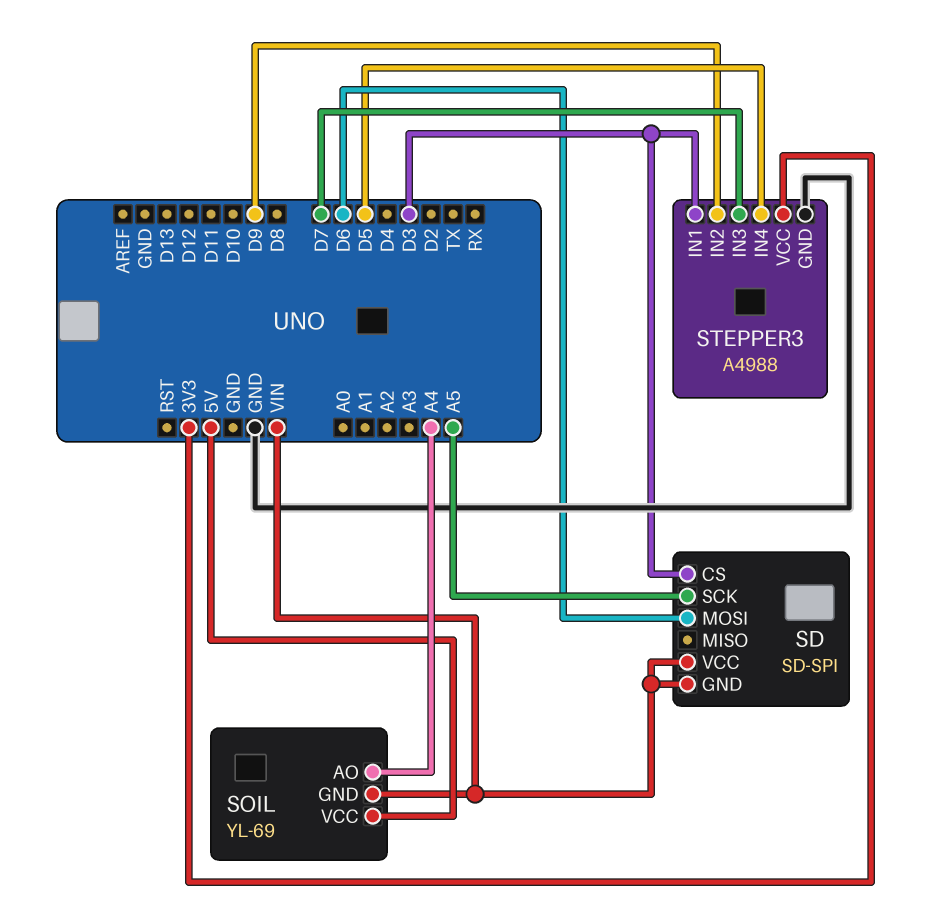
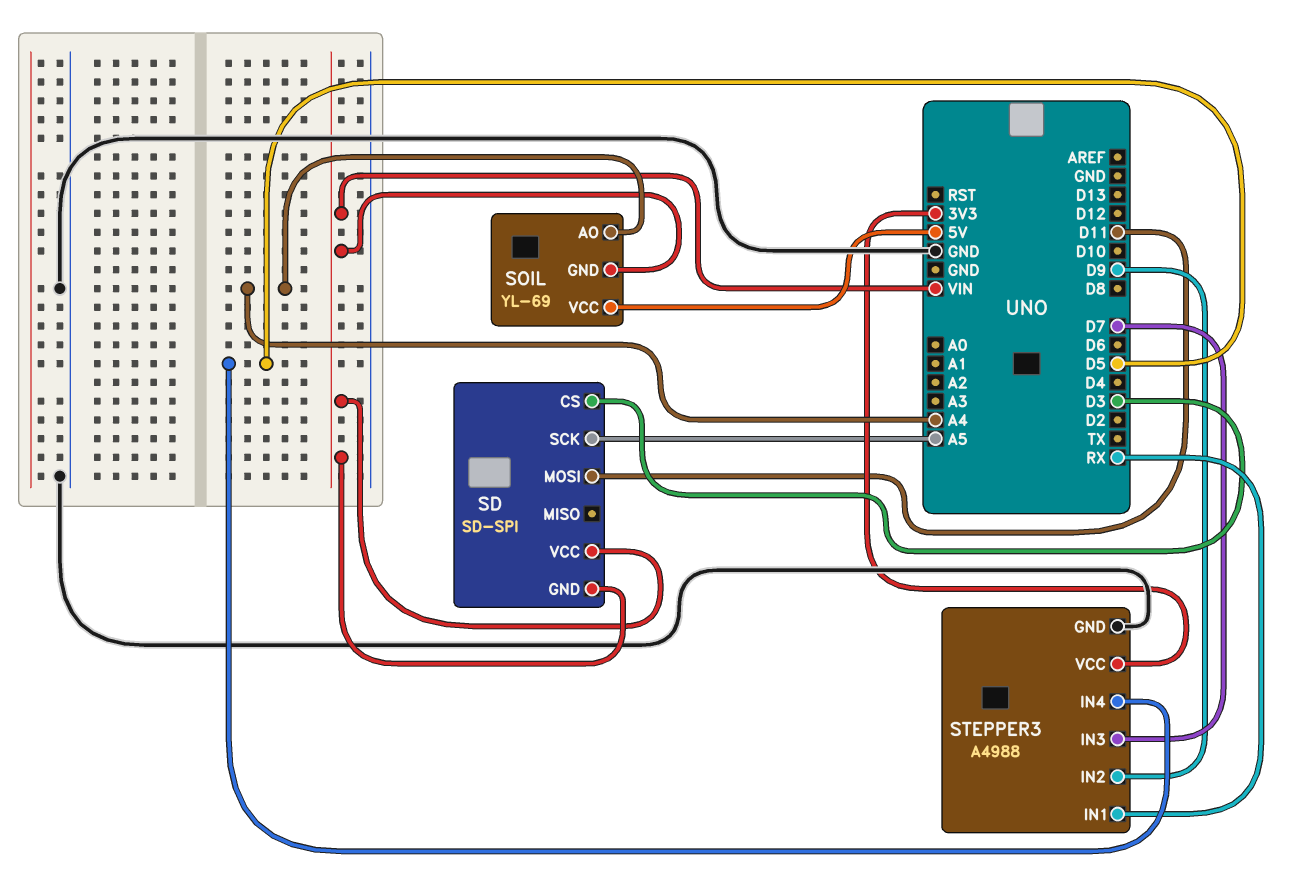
SD pin MOSI: D6 -> D11
STEPPER3 pin IN1: D3 -> RX

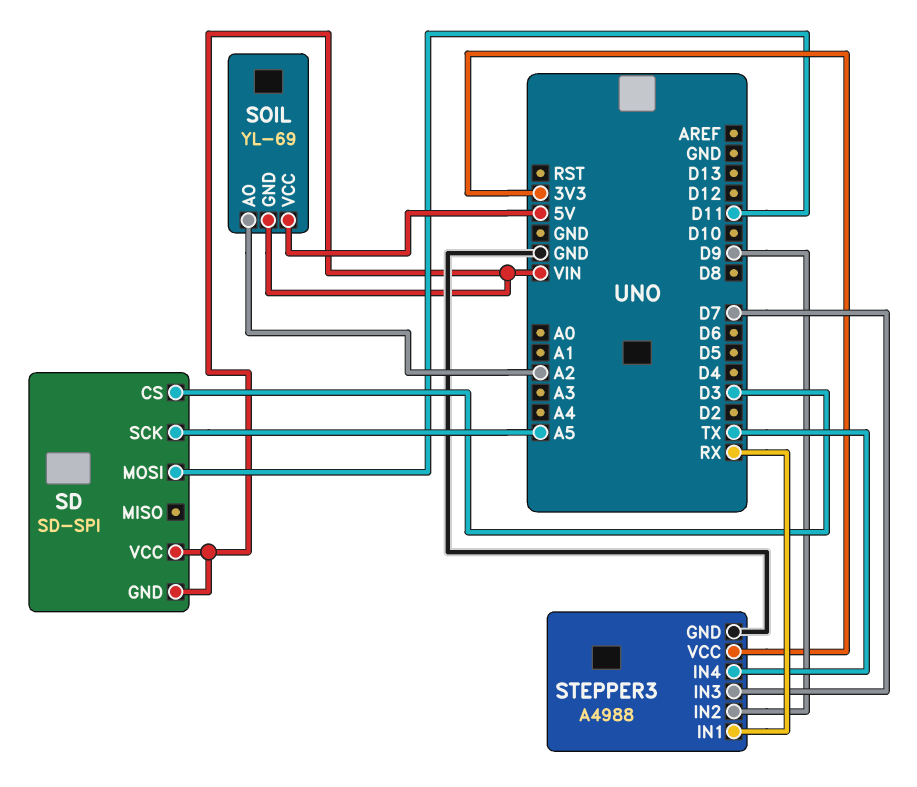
SOIL pin AO: A4 -> A2
STEPPER3 pin IN4: D5 -> TX

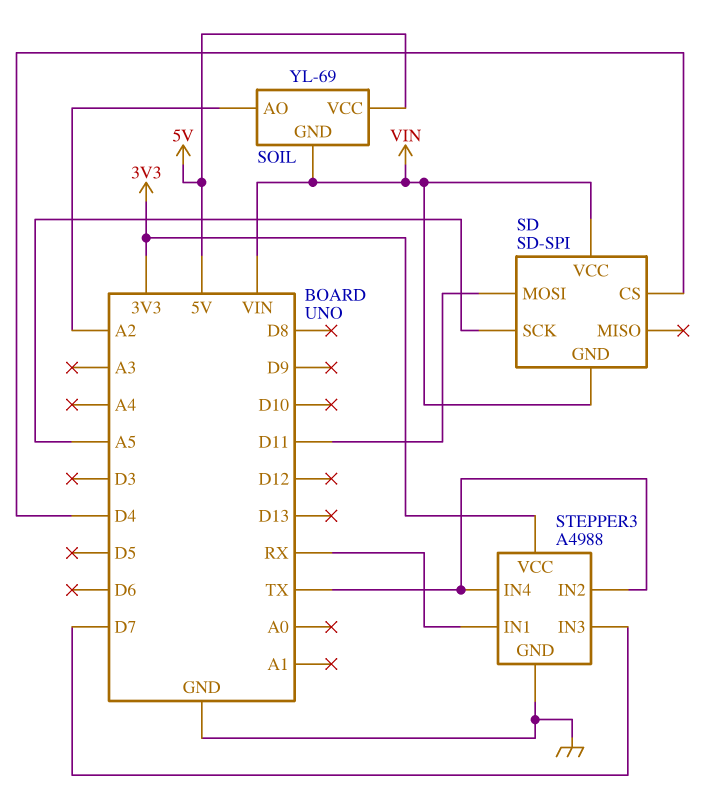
SD pin CS: D3 -> D4
STEPPER3 pin IN2: D9 -> TX

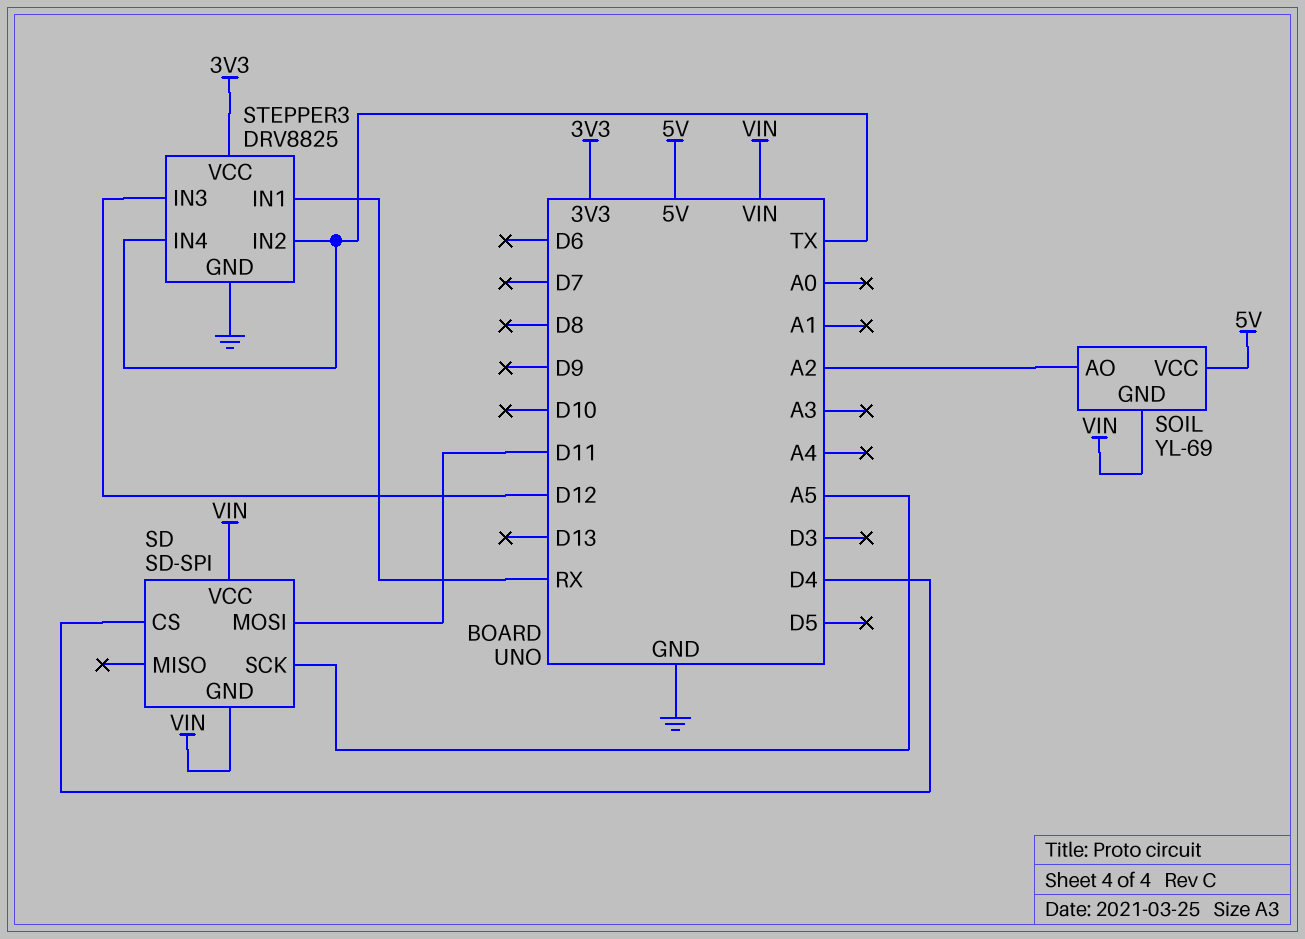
STEPPER3: A4988 -> DRV8825
STEPPER3 pin IN3: D7 -> D12

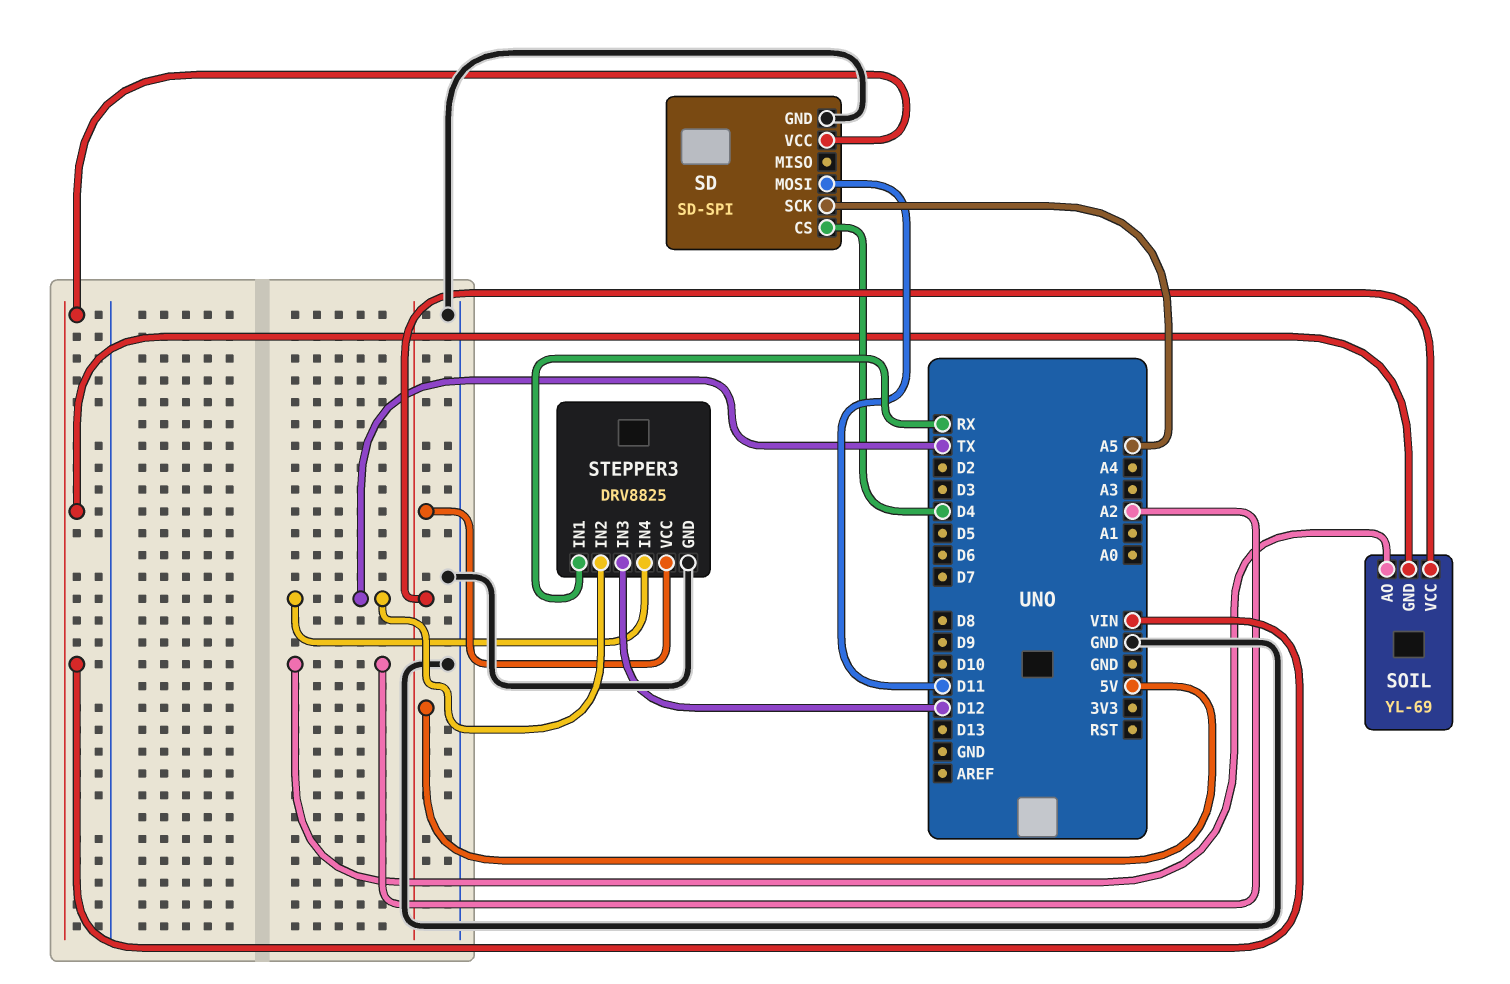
SD pin GND: VIN -> GND
STEPPER3 pin VCC: 3V3 -> 5V

